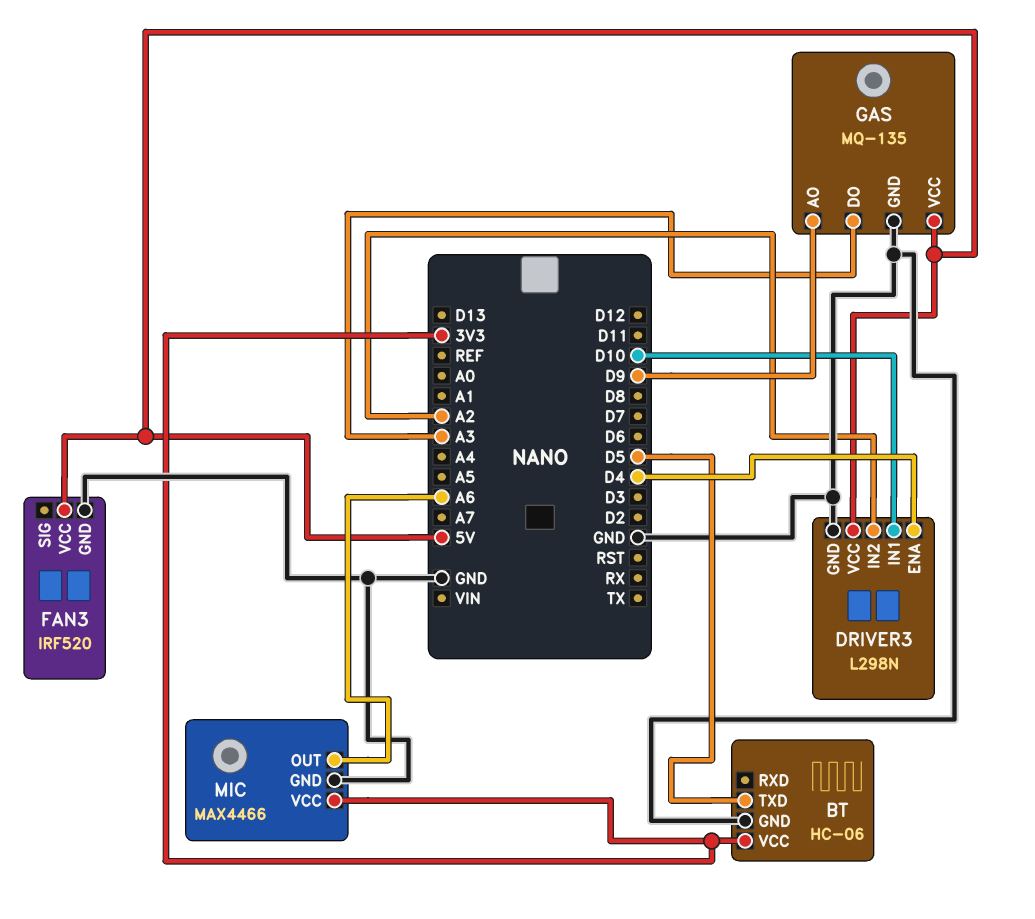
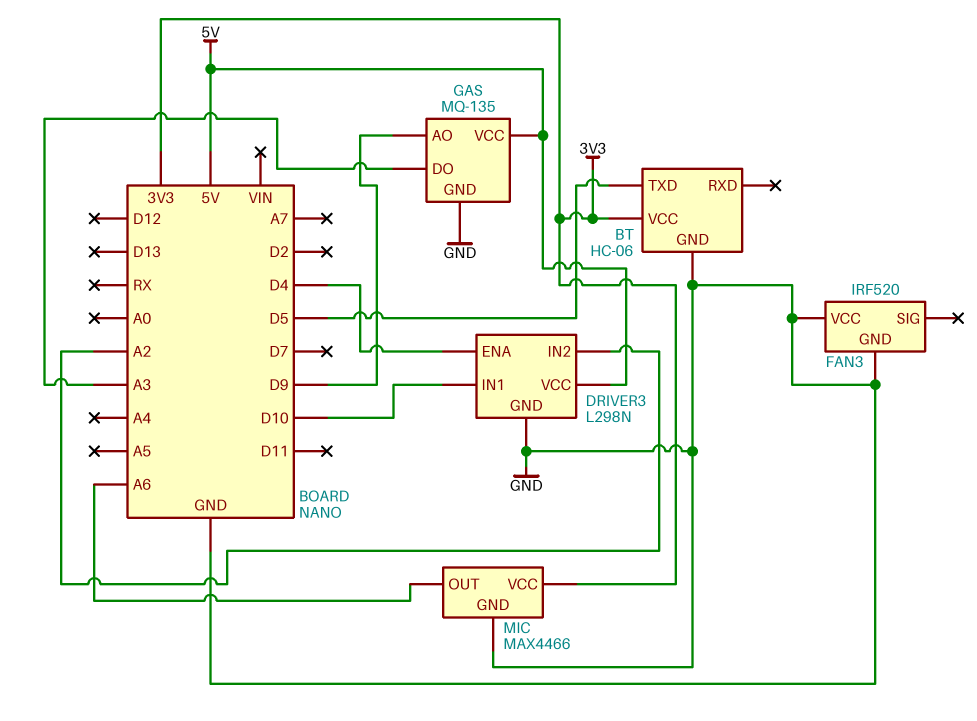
FAN3 pin VCC: 5V -> GND

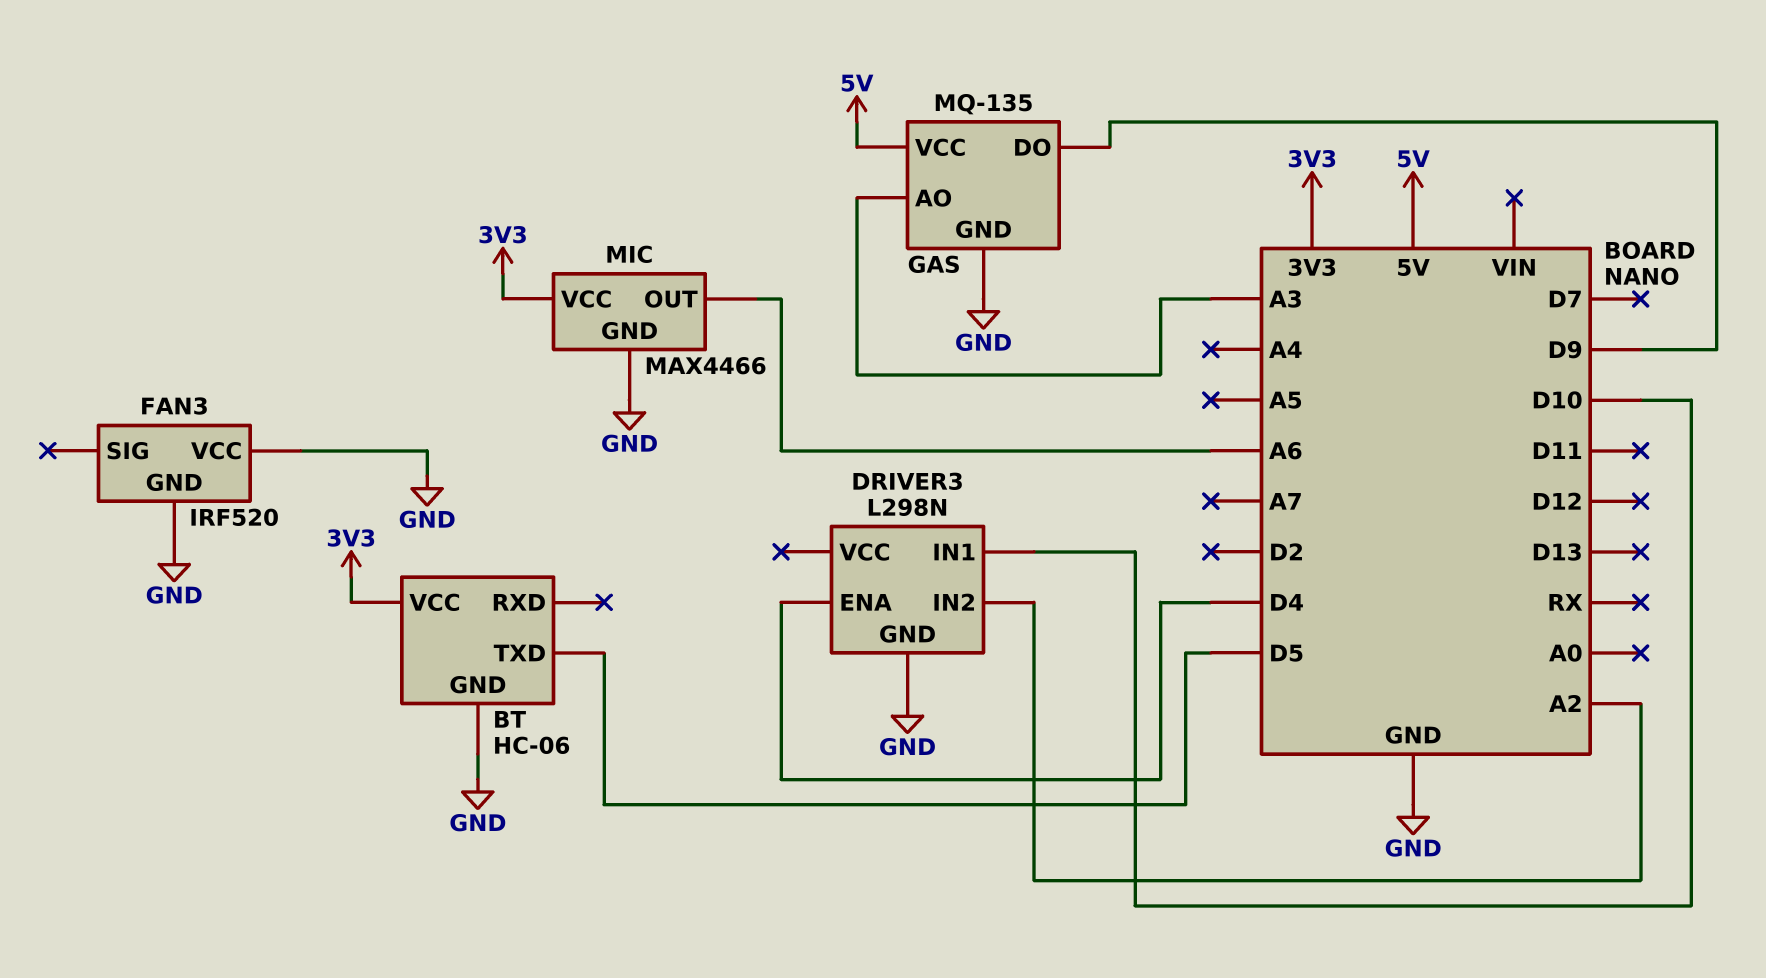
DRIVER3 pin VCC: 5V -> none
GAS pin AO: D9 -> A3
GAS pin DO: A3 -> D9

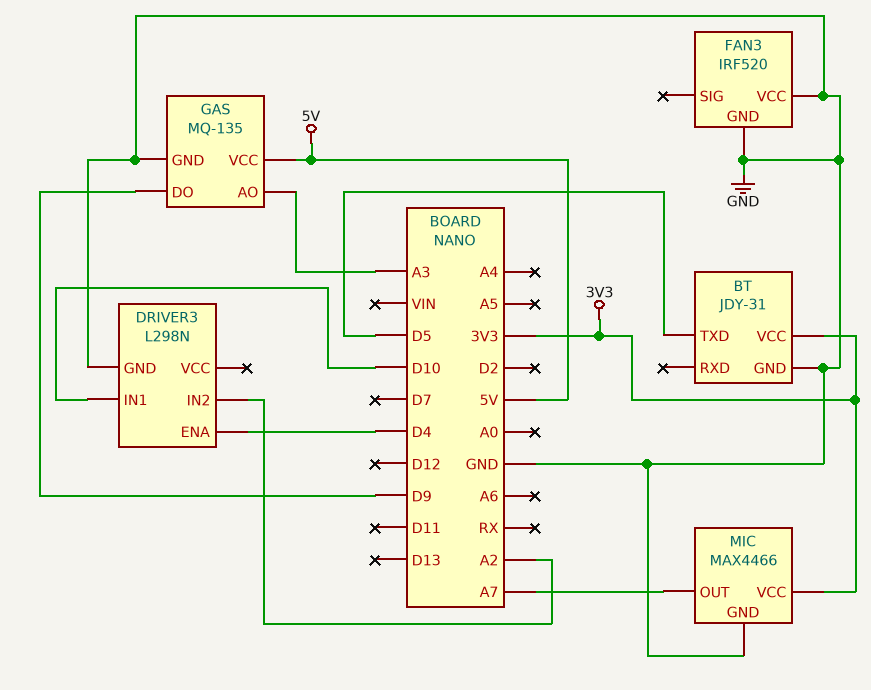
BT: HC-06 -> JDY-31
MIC pin OUT: A6 -> A7

